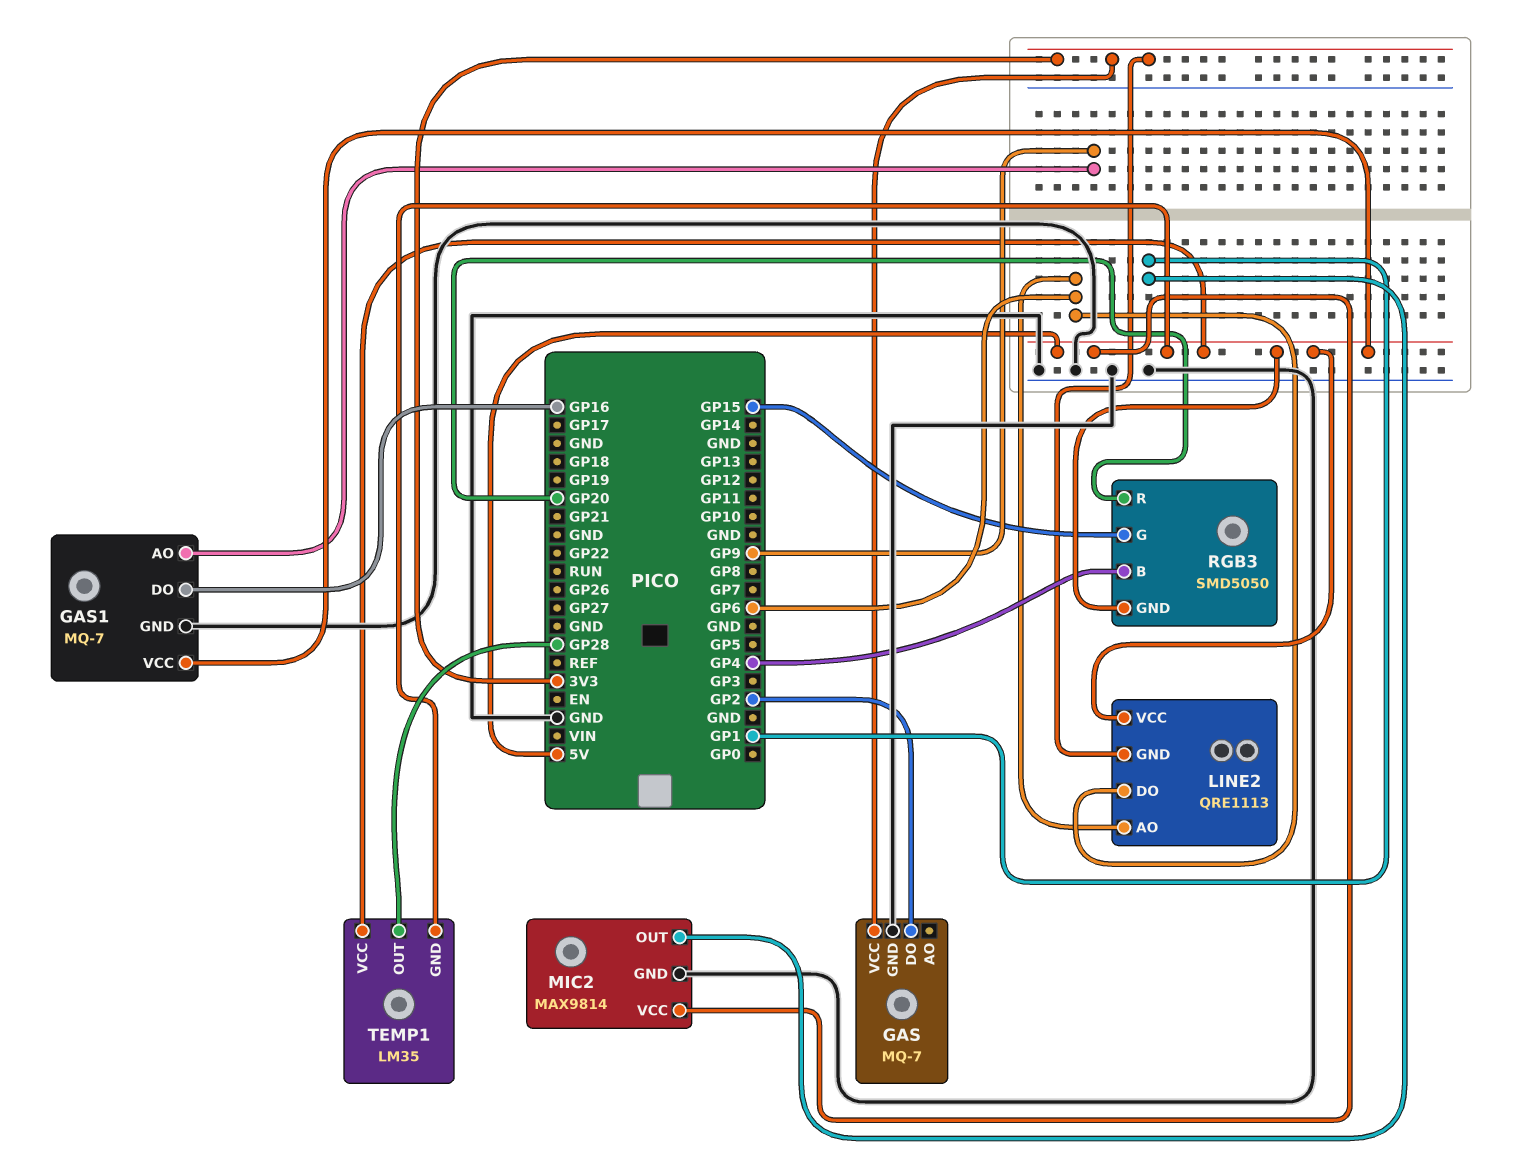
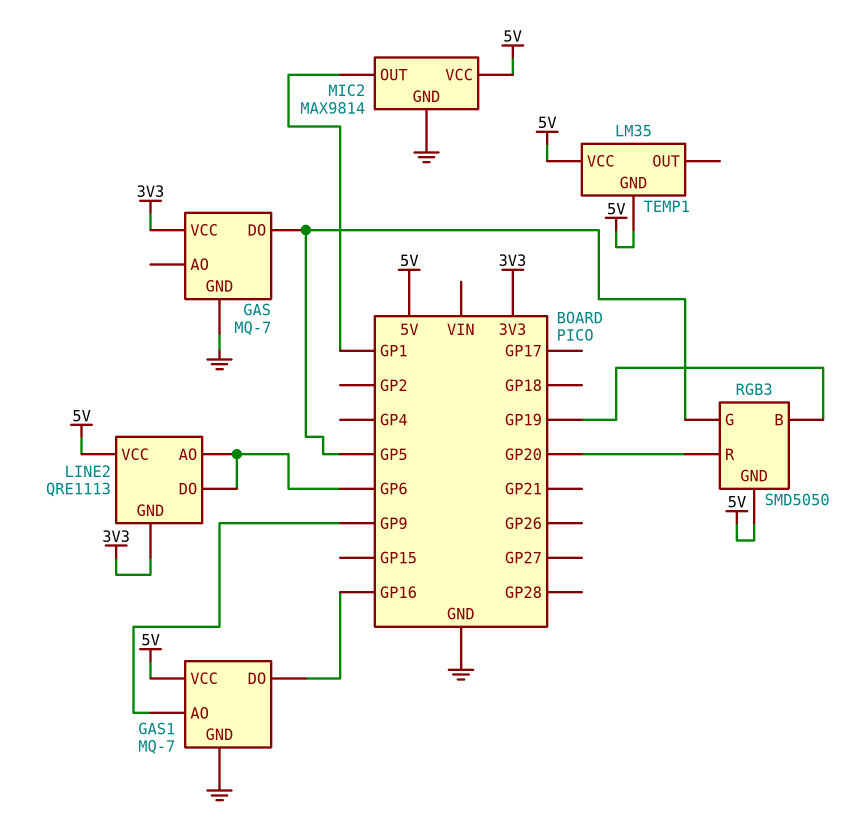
GAS pin DO: GP2 -> GP5
RGB3 pin B: GP4 -> GP19
RGB3 pin G: GP15 -> GP5
TEMP1 pin OUT: GP28 -> none

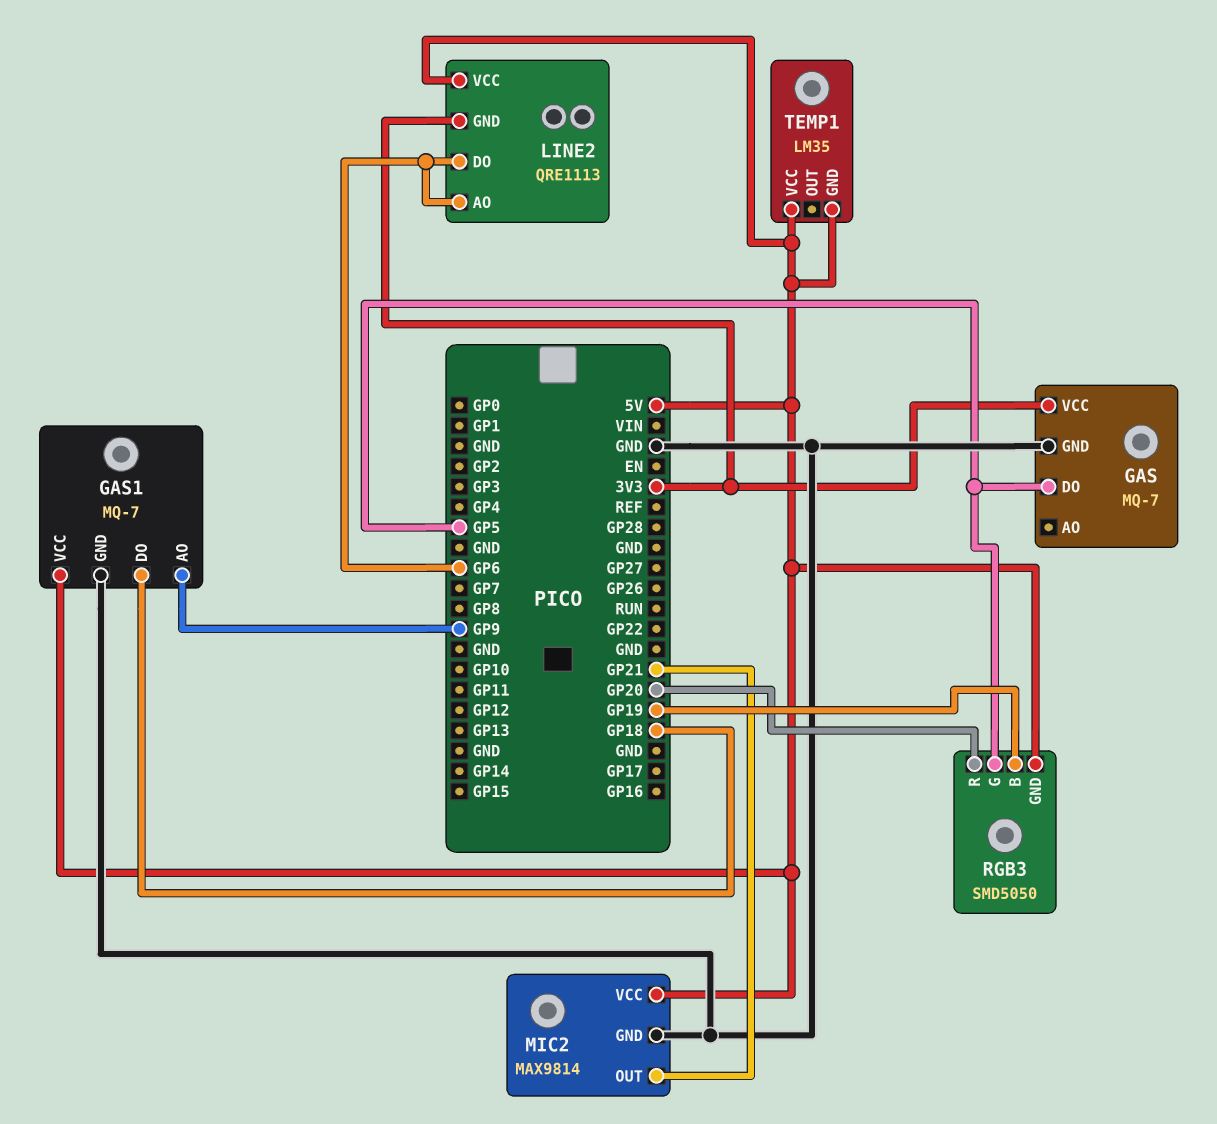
GAS1 pin DO: GP16 -> GP18
MIC2 pin OUT: GP1 -> GP21

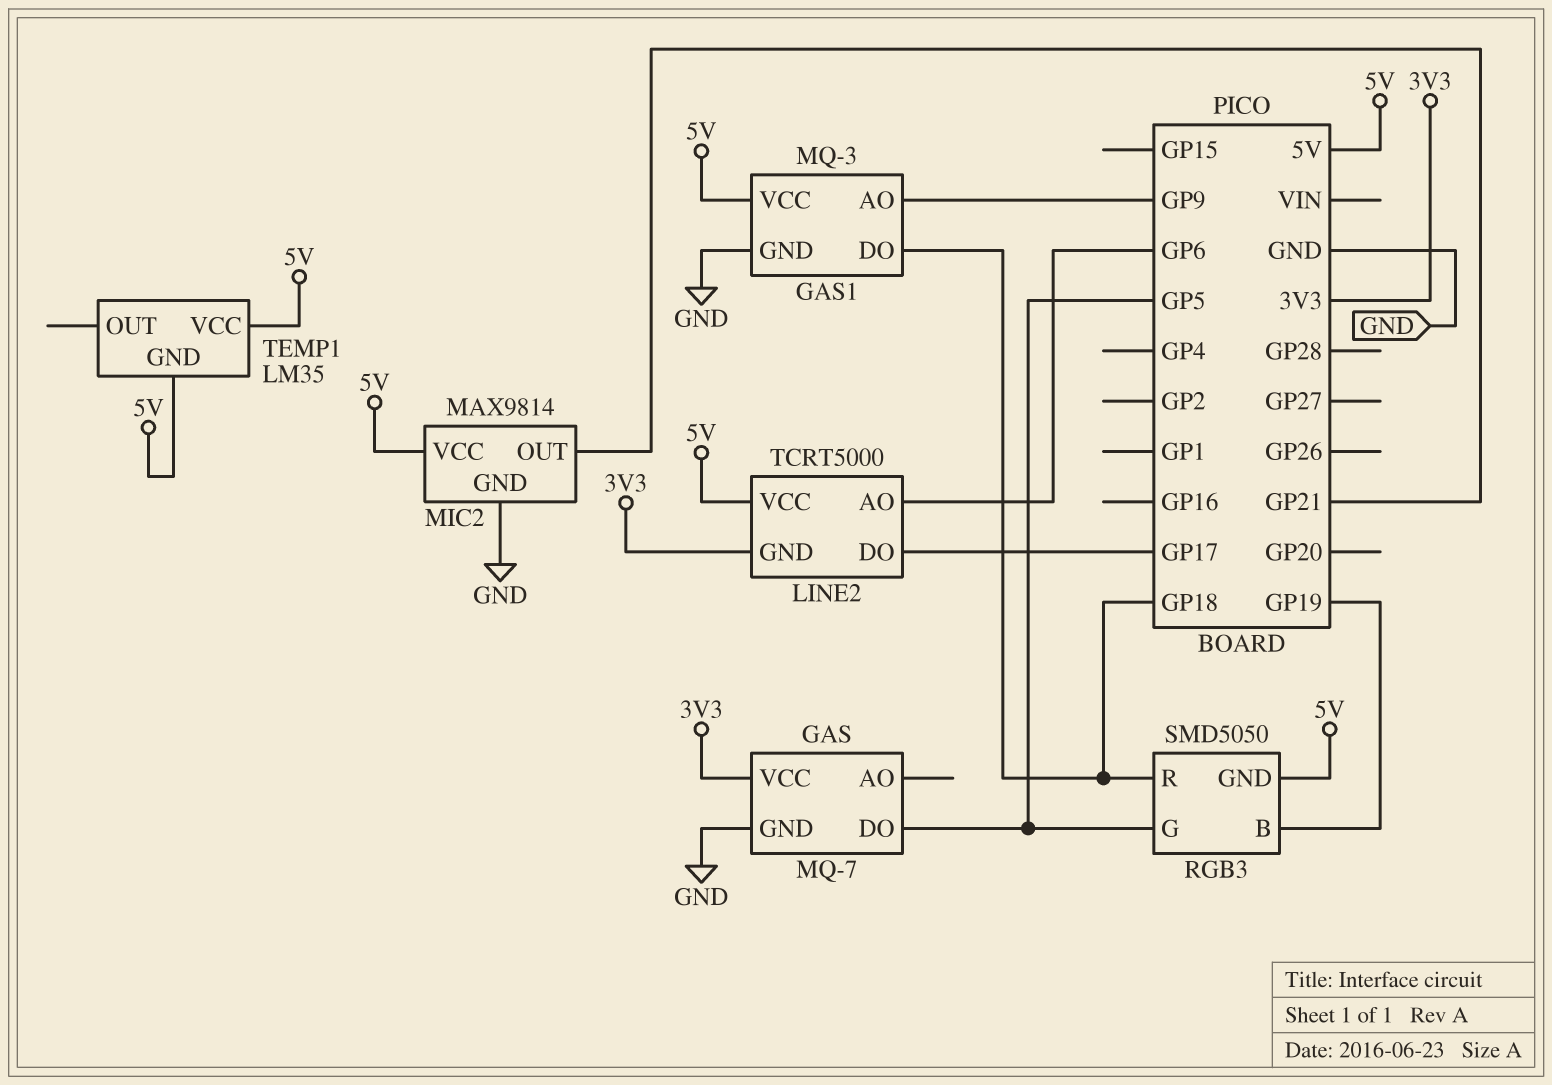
GAS1: MQ-7 -> MQ-3
LINE2: QRE1113 -> TCRT5000
LINE2 pin DO: GP6 -> GP17
RGB3 pin R: GP20 -> GP18

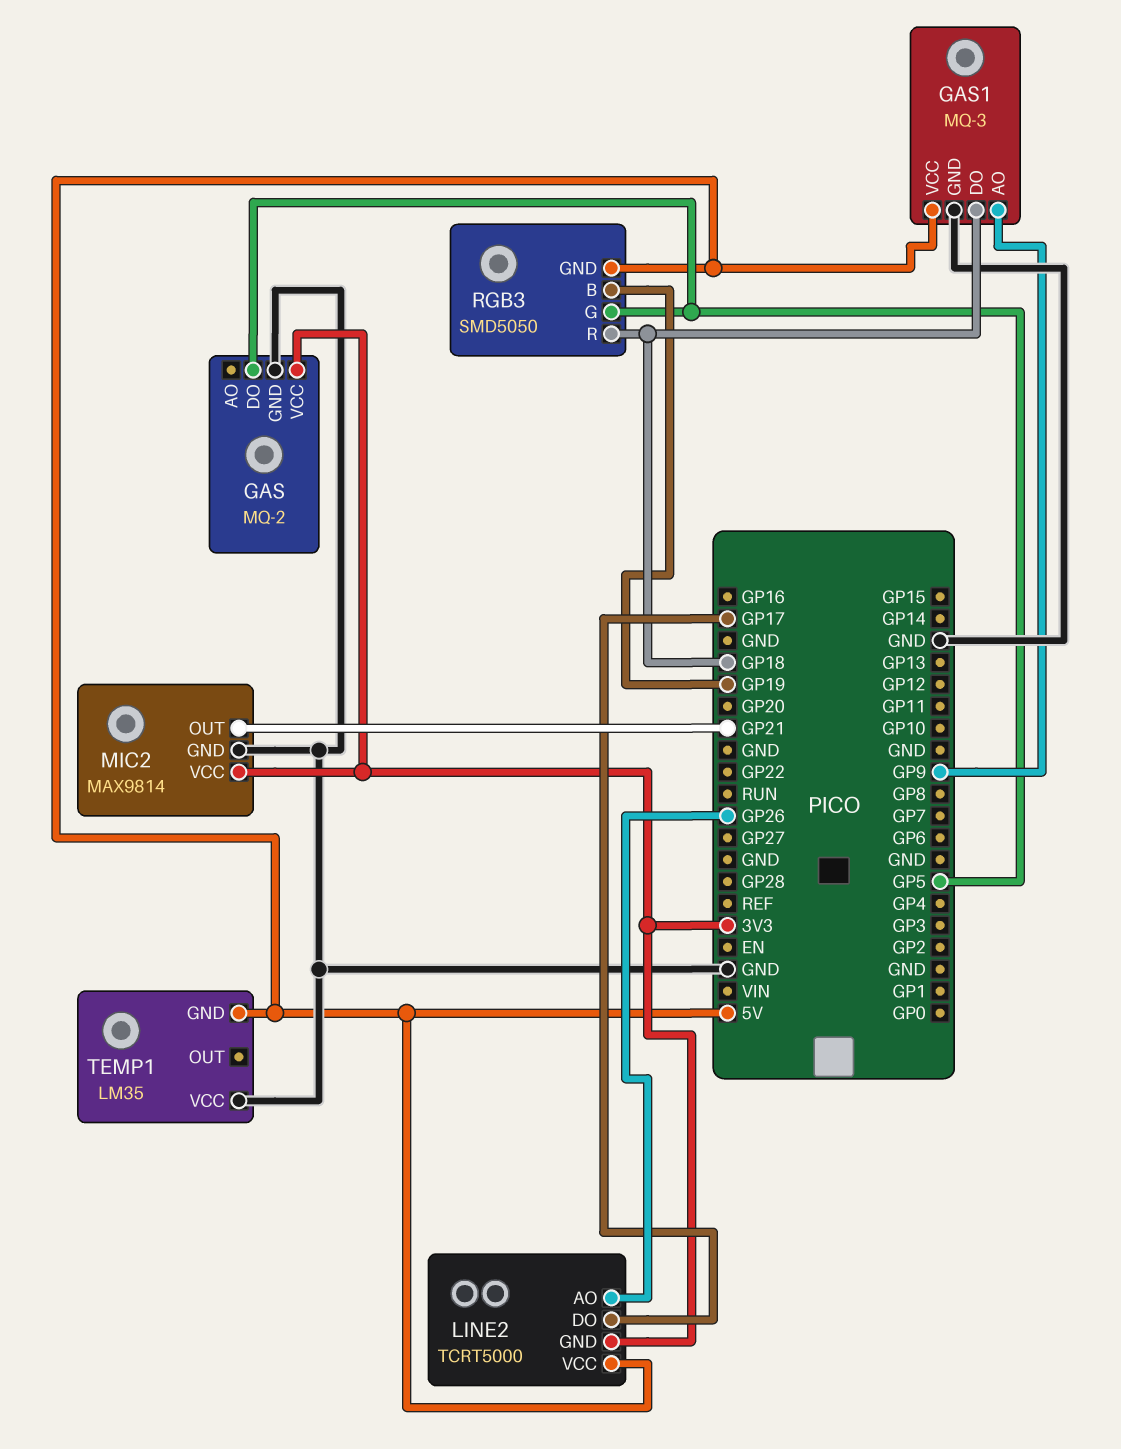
GAS: MQ-7 -> MQ-2
LINE2 pin AO: GP6 -> GP26
MIC2 pin VCC: 5V -> 3V3
TEMP1 pin VCC: 5V -> GND

